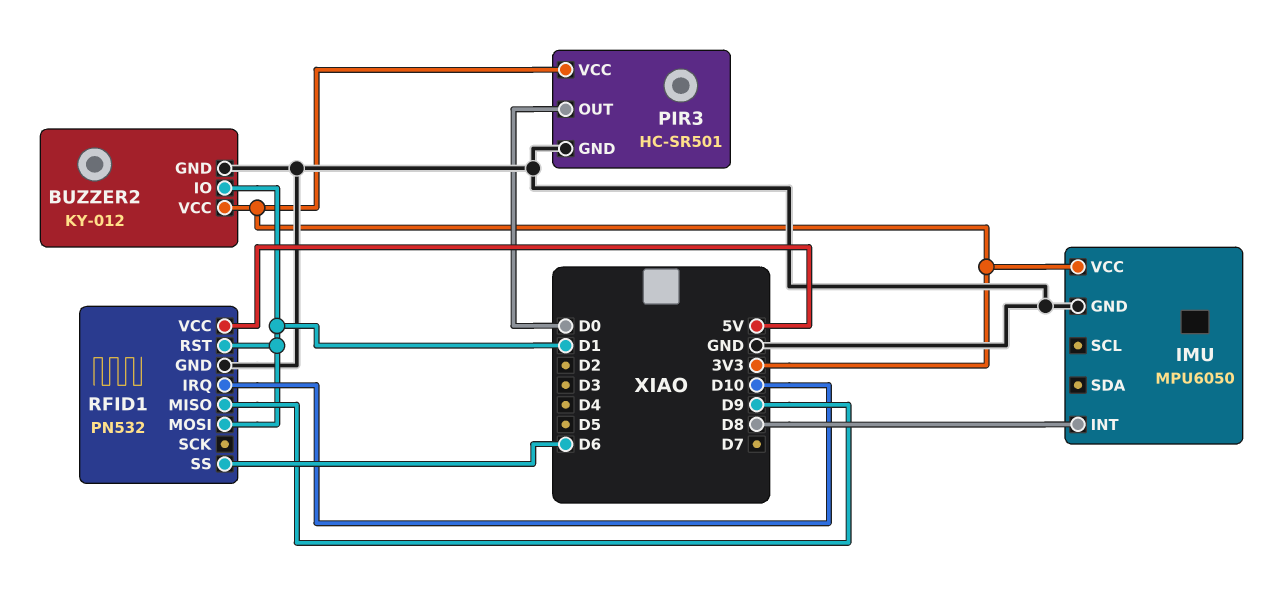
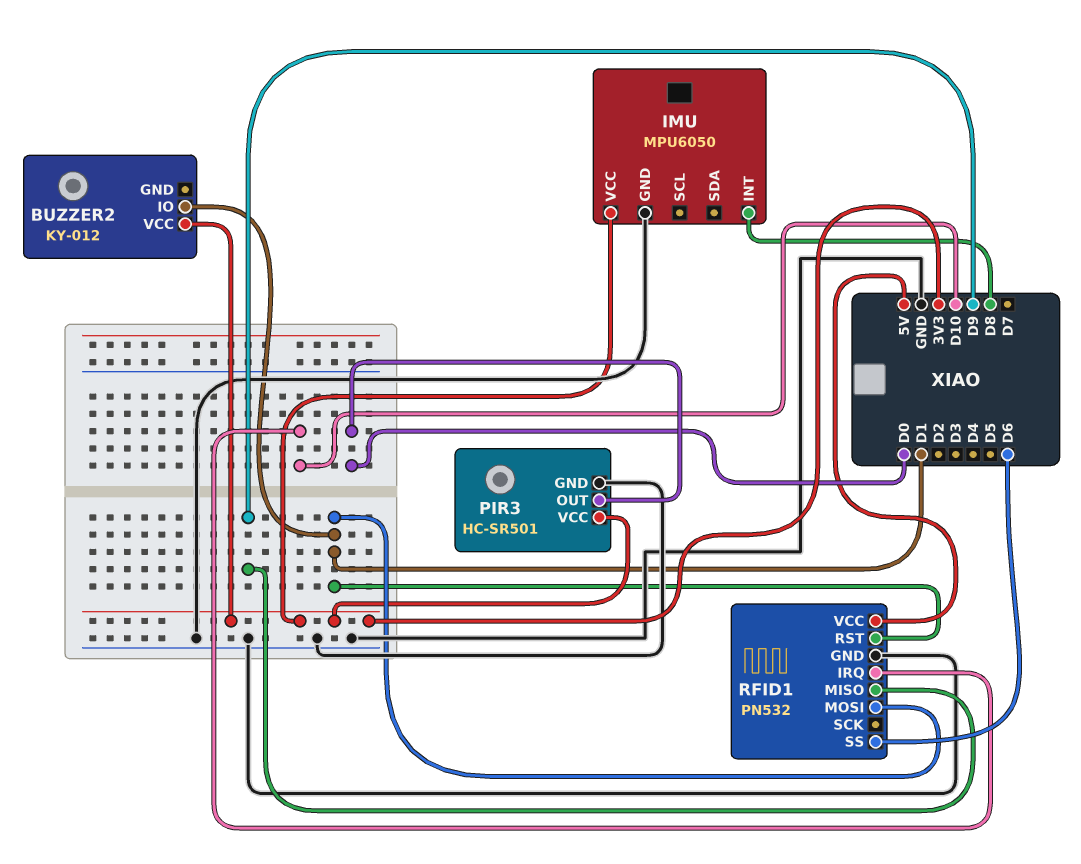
BUZZER2 pin GND: GND -> none

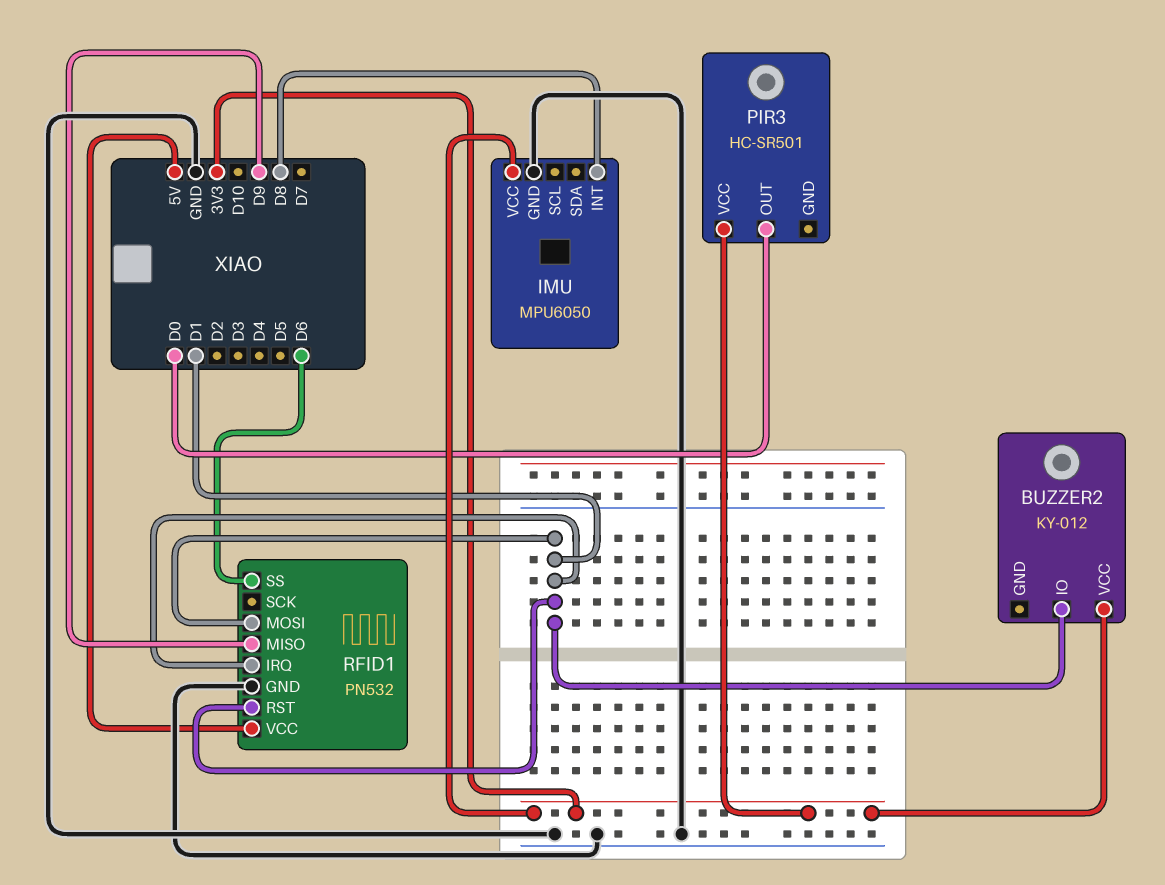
PIR3 pin GND: GND -> none
RFID1 pin IRQ: D10 -> D1

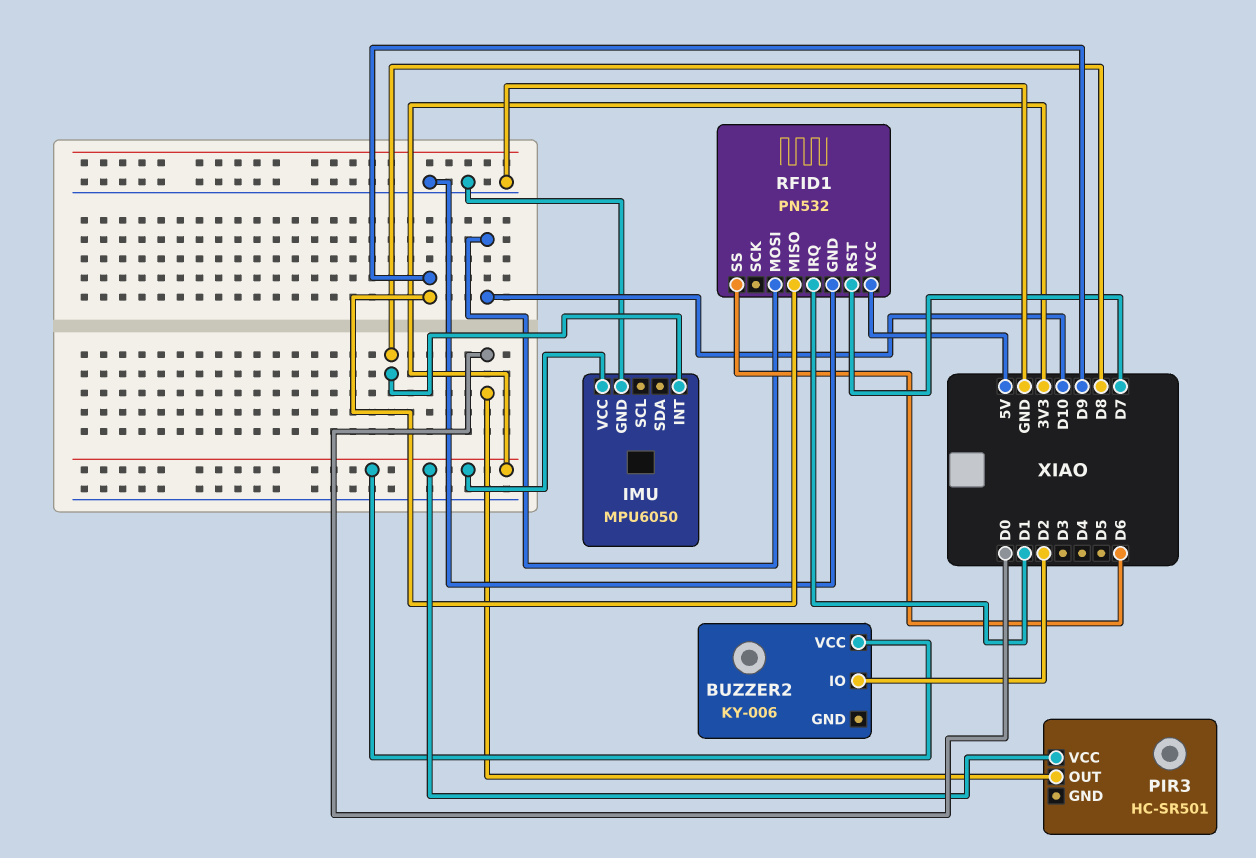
BUZZER2: KY-012 -> KY-006
BUZZER2 pin IO: D1 -> D2
RFID1 pin MOSI: D1 -> D10
RFID1 pin RST: D1 -> D7

